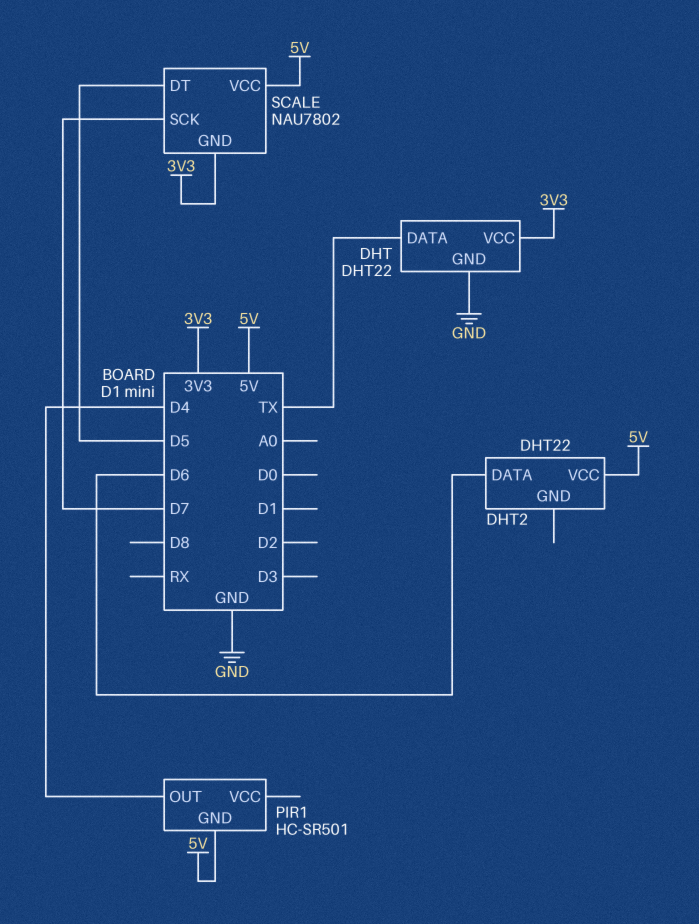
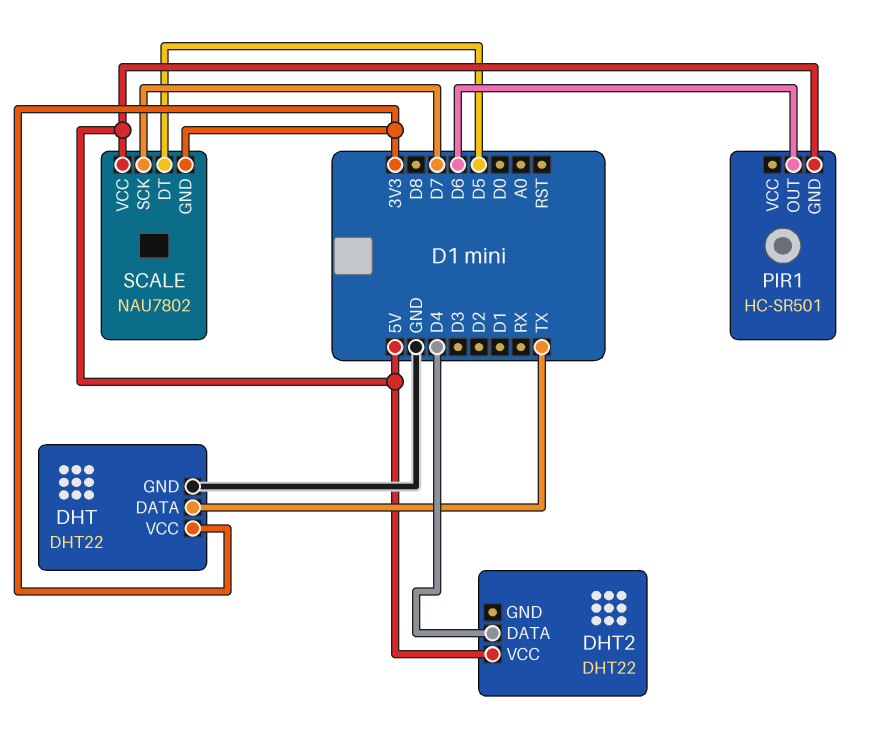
DHT2 pin DATA: D6 -> D4
PIR1 pin OUT: D4 -> D6

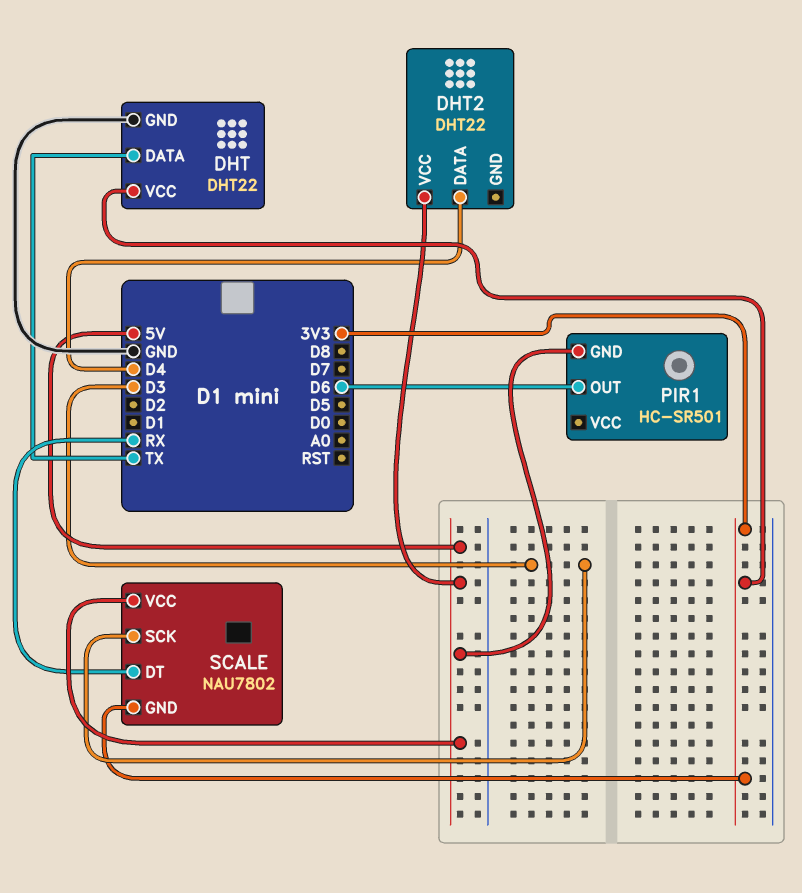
SCALE pin DT: D5 -> RX
SCALE pin SCK: D7 -> D3

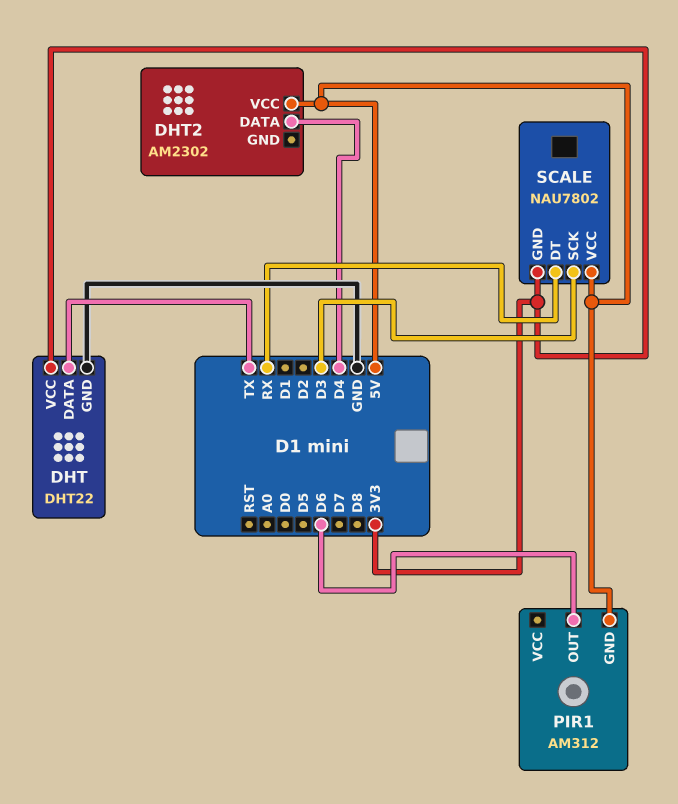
DHT2: DHT22 -> AM2302
PIR1: HC-SR501 -> AM312

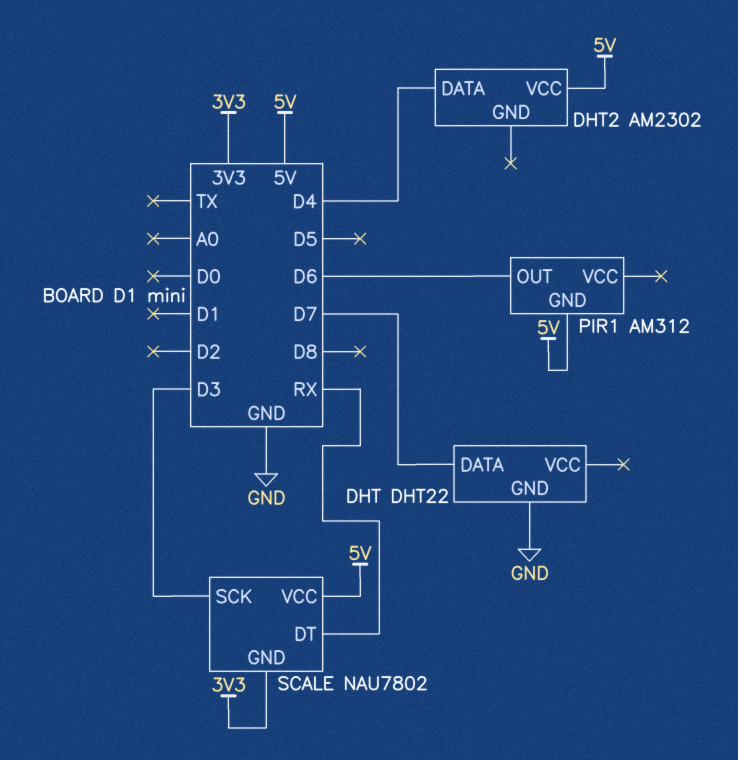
DHT pin DATA: TX -> D7
DHT pin VCC: 3V3 -> none

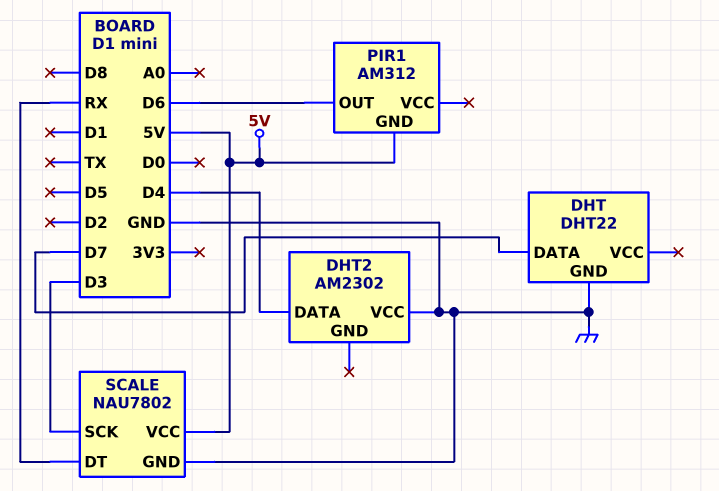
DHT2 pin VCC: 5V -> GND
SCALE pin GND: 3V3 -> GND

